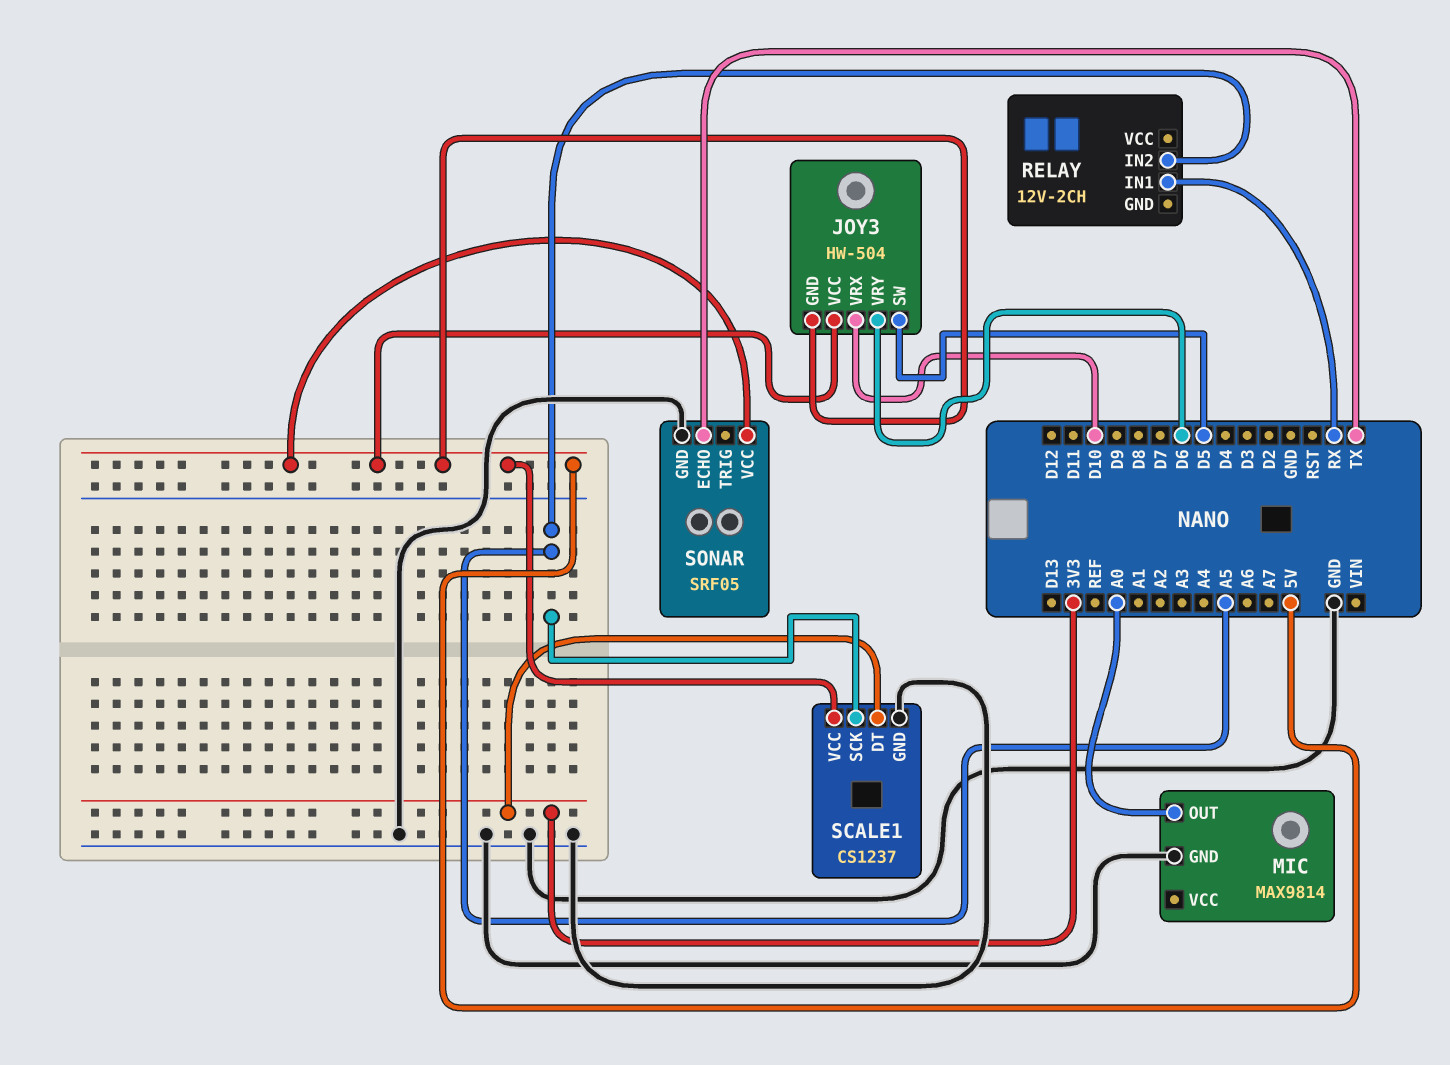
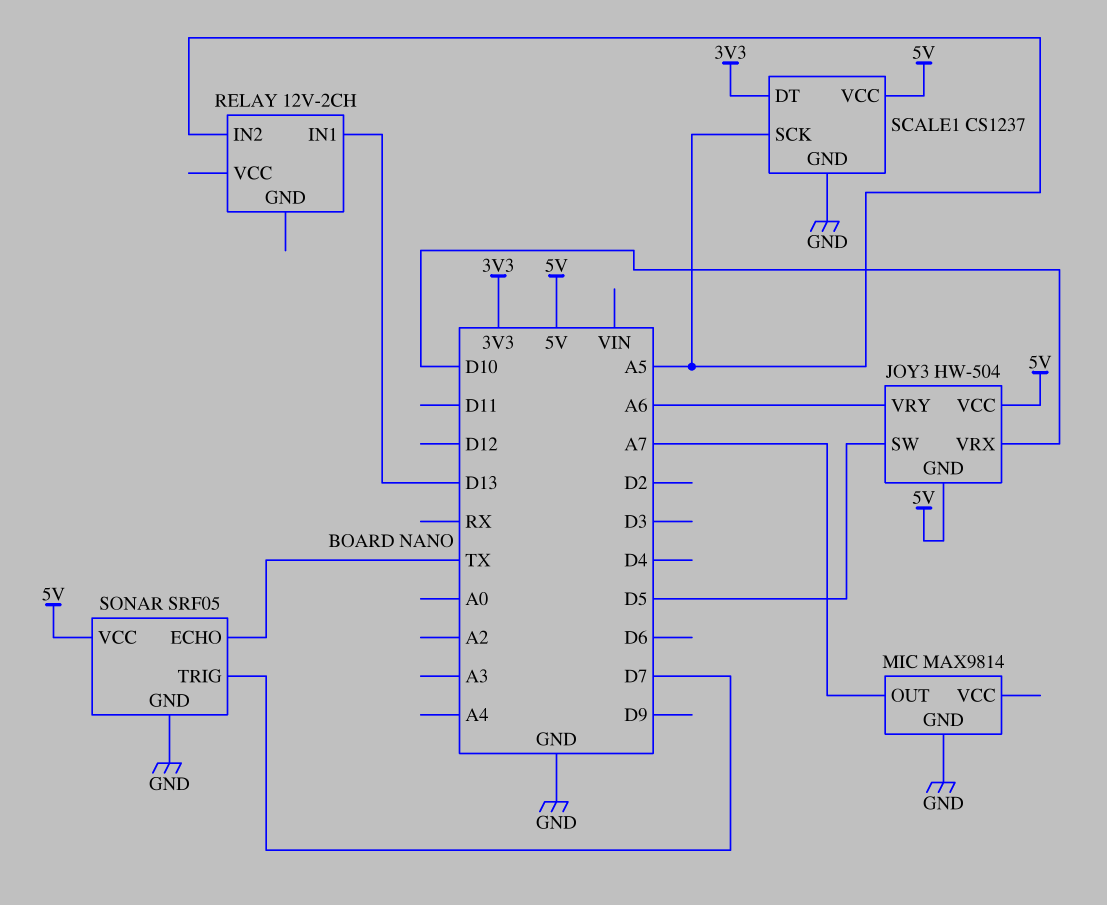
JOY3 pin VRY: D6 -> A6
MIC pin OUT: A0 -> A7
RELAY pin IN1: RX -> D13
SONAR pin TRIG: none -> D7

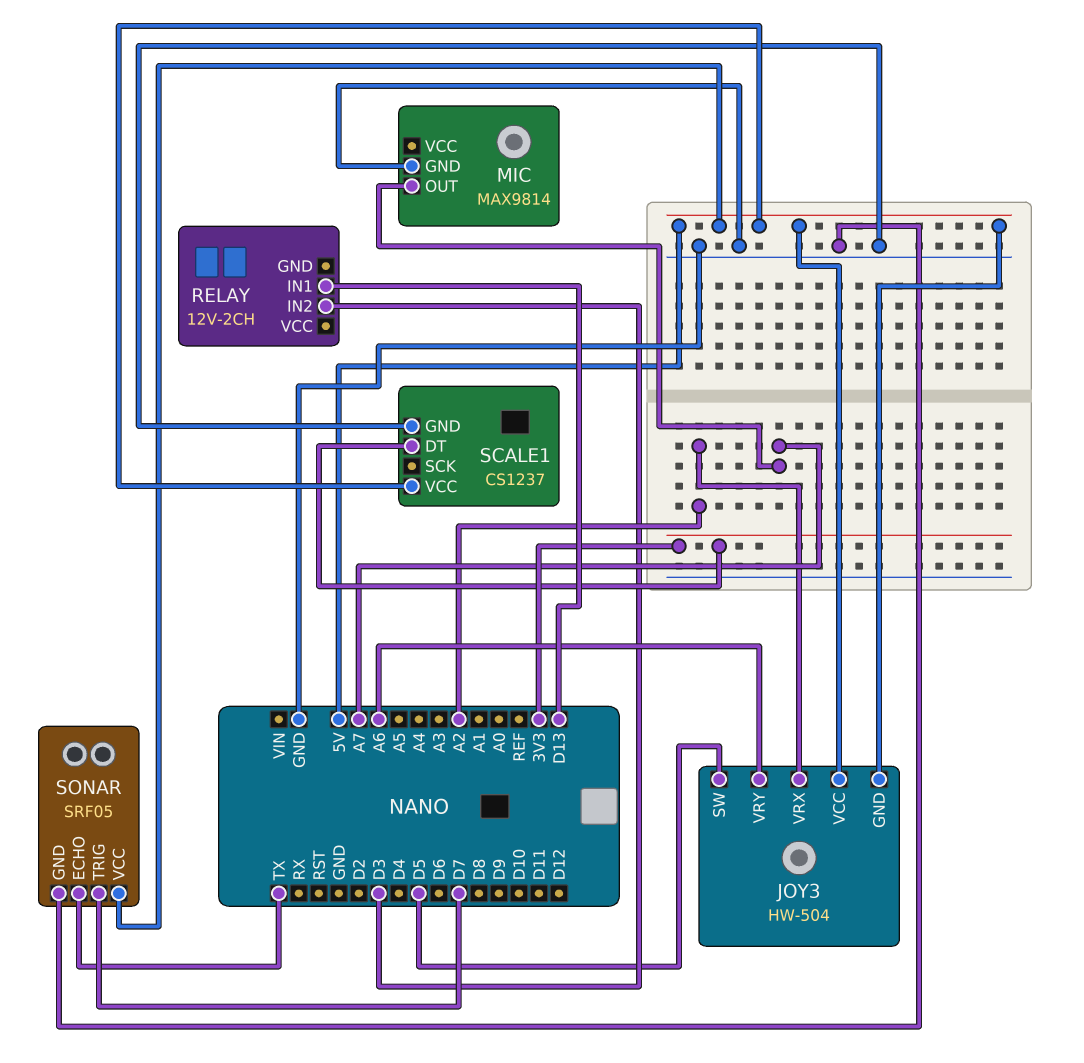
JOY3 pin VRX: D10 -> A2
RELAY pin IN2: A5 -> D3
SCALE1 pin SCK: A5 -> none

